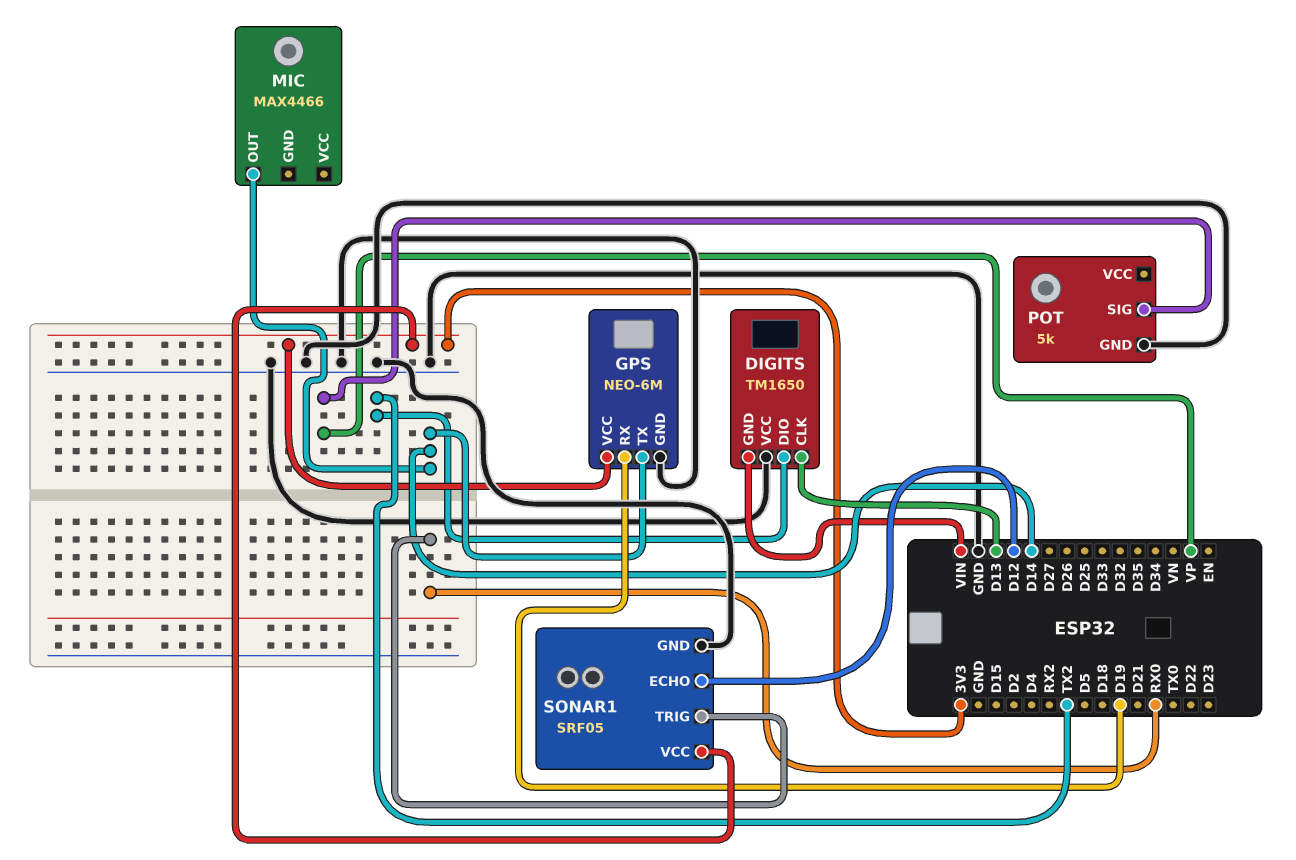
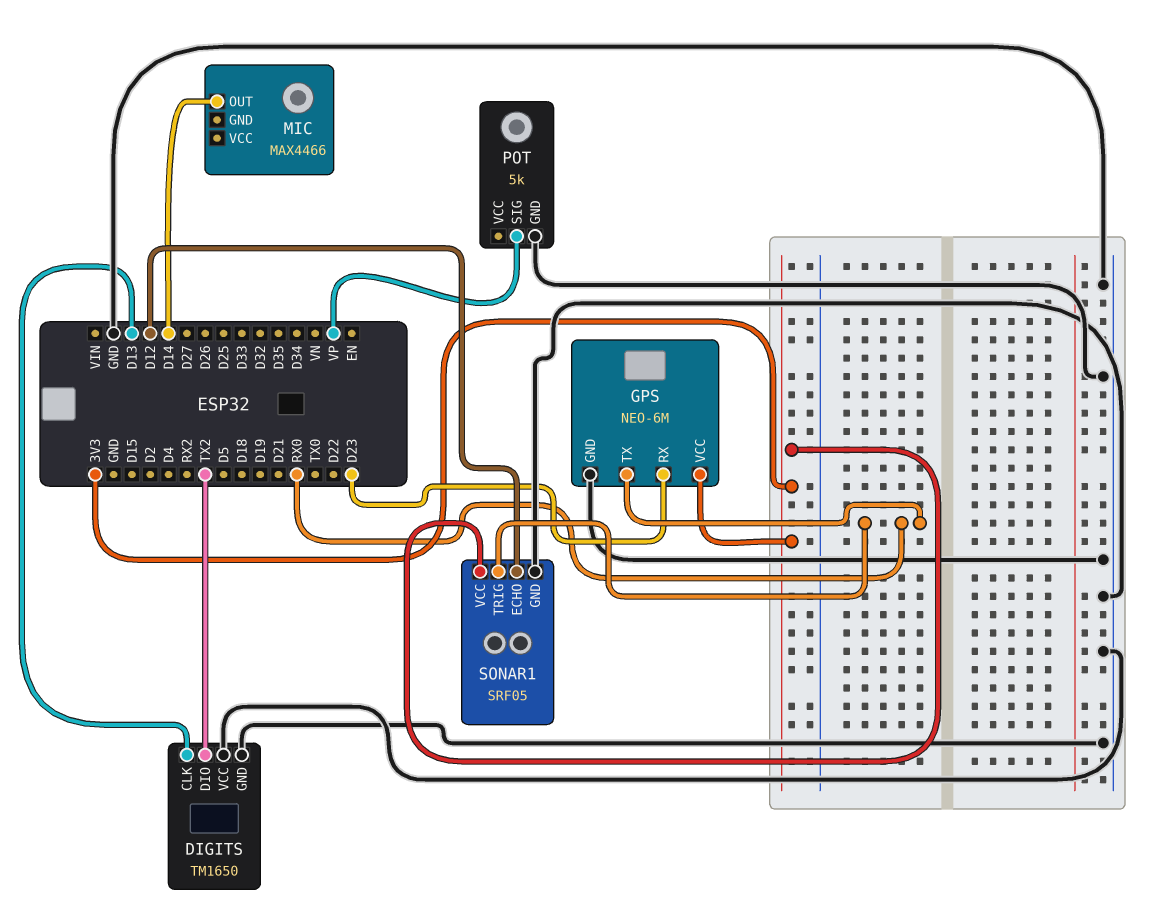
DIGITS pin GND: VIN -> GND
GPS pin RX: D19 -> D23
GPS pin TX: D14 -> RX0

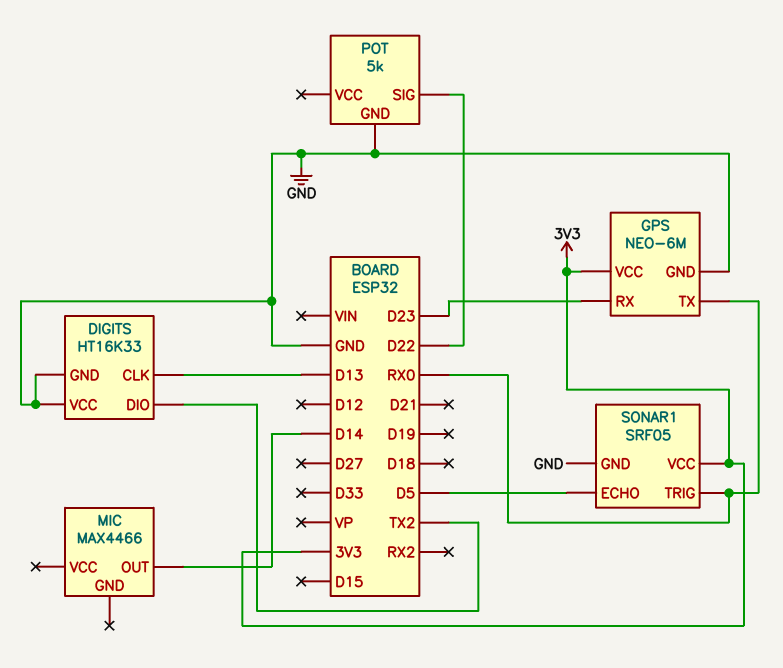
DIGITS: TM1650 -> HT16K33
POT pin SIG: VP -> D22
SONAR1 pin ECHO: D12 -> D5

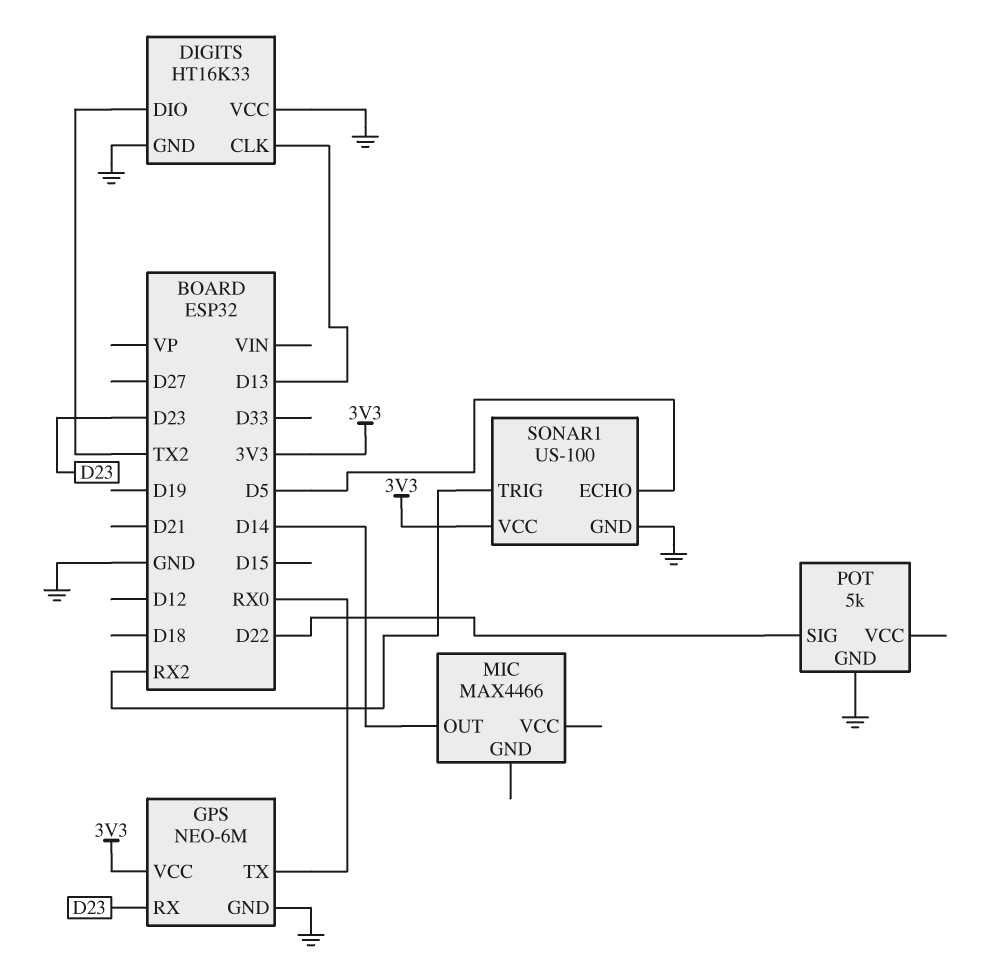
SONAR1: SRF05 -> US-100
SONAR1 pin TRIG: RX0 -> RX2

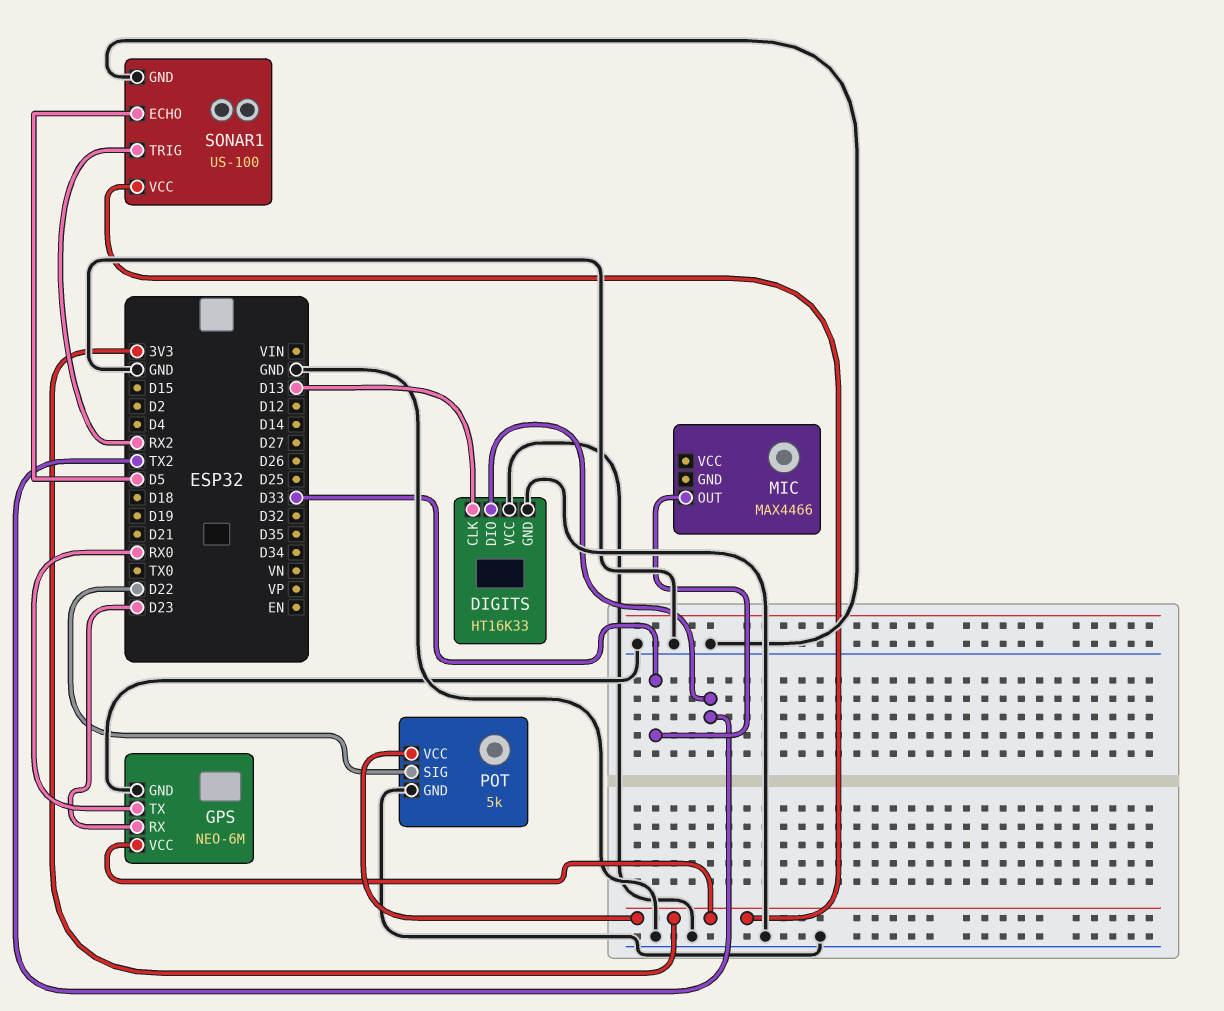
MIC pin OUT: D14 -> D33
POT pin VCC: none -> 3V3

